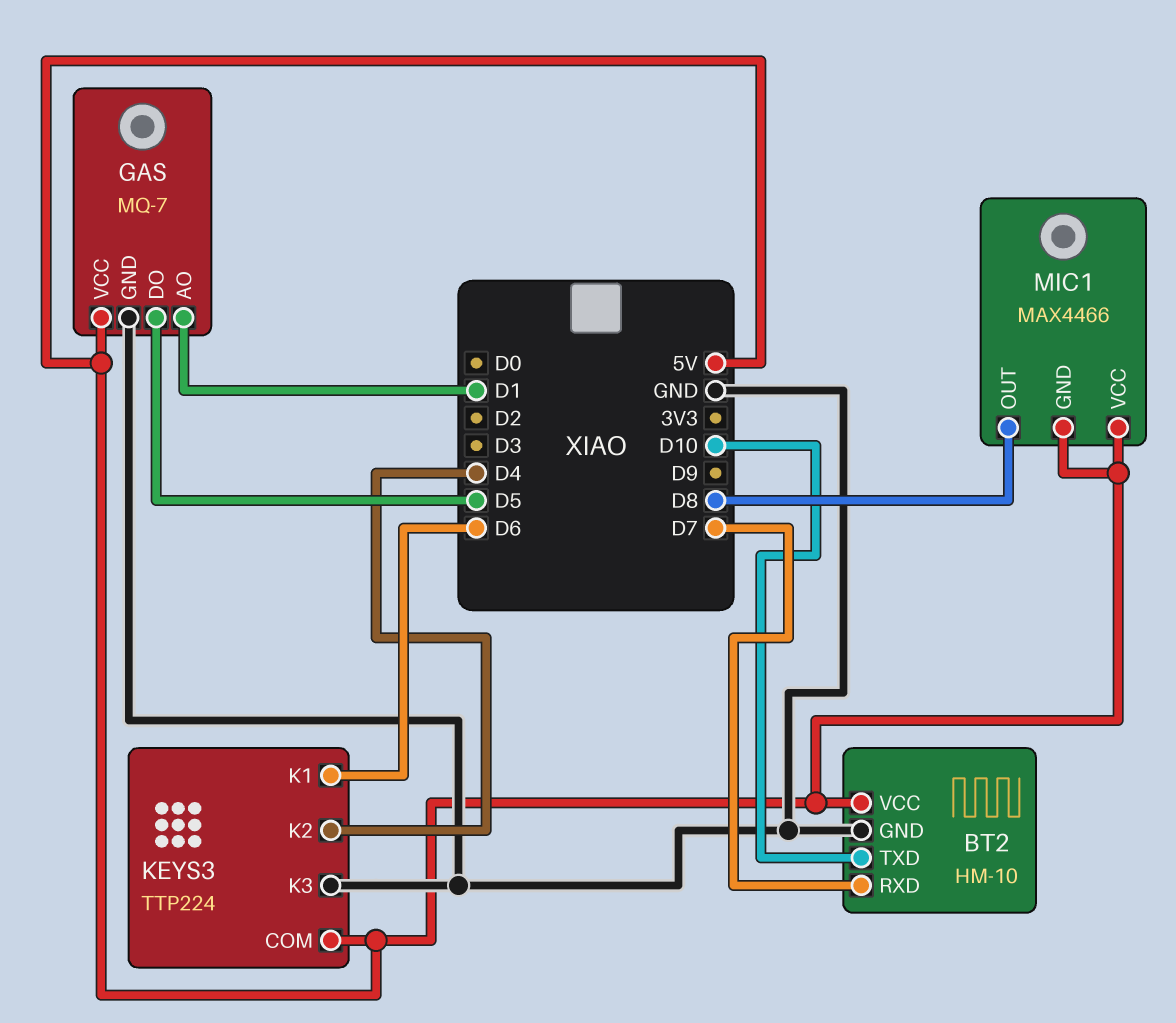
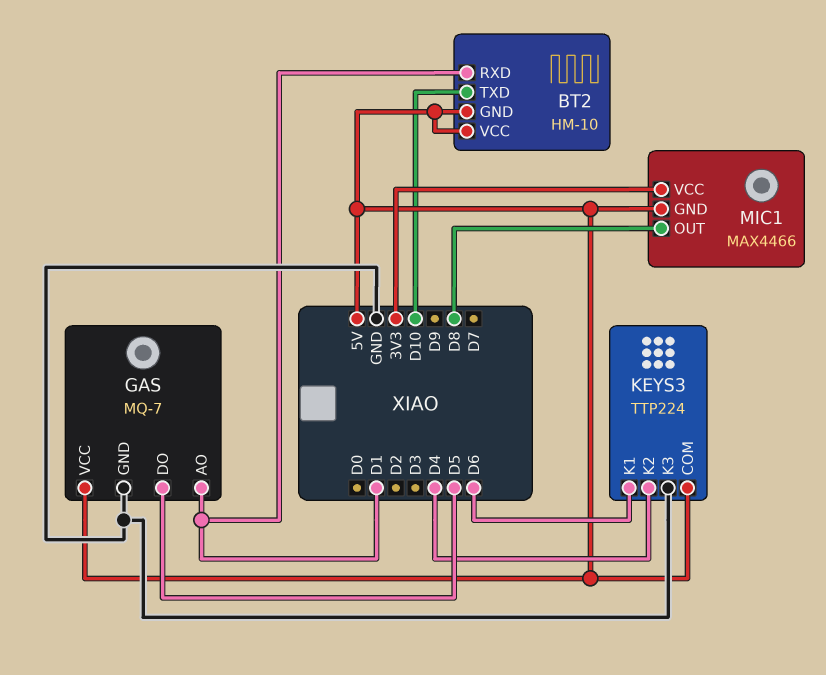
BT2 pin GND: GND -> 5V
BT2 pin RXD: D7 -> D1
MIC1 pin VCC: 5V -> 3V3

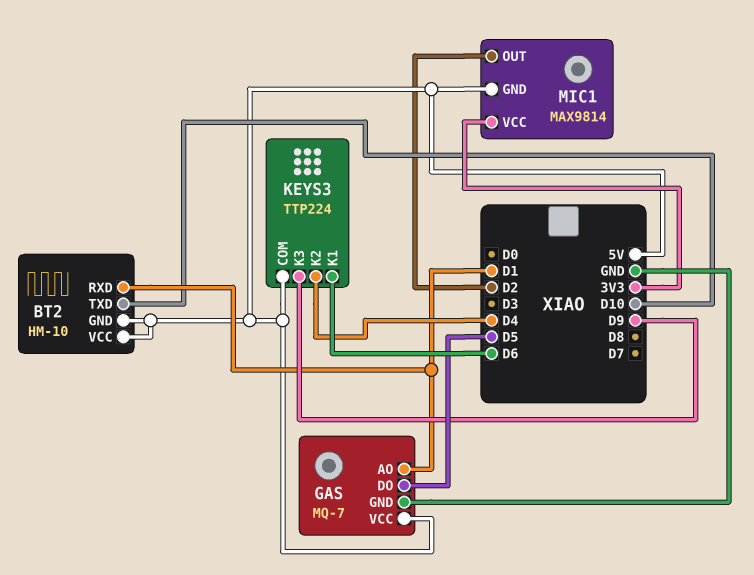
KEYS3 pin K3: GND -> D9
MIC1: MAX4466 -> MAX9814
MIC1 pin OUT: D8 -> D2

